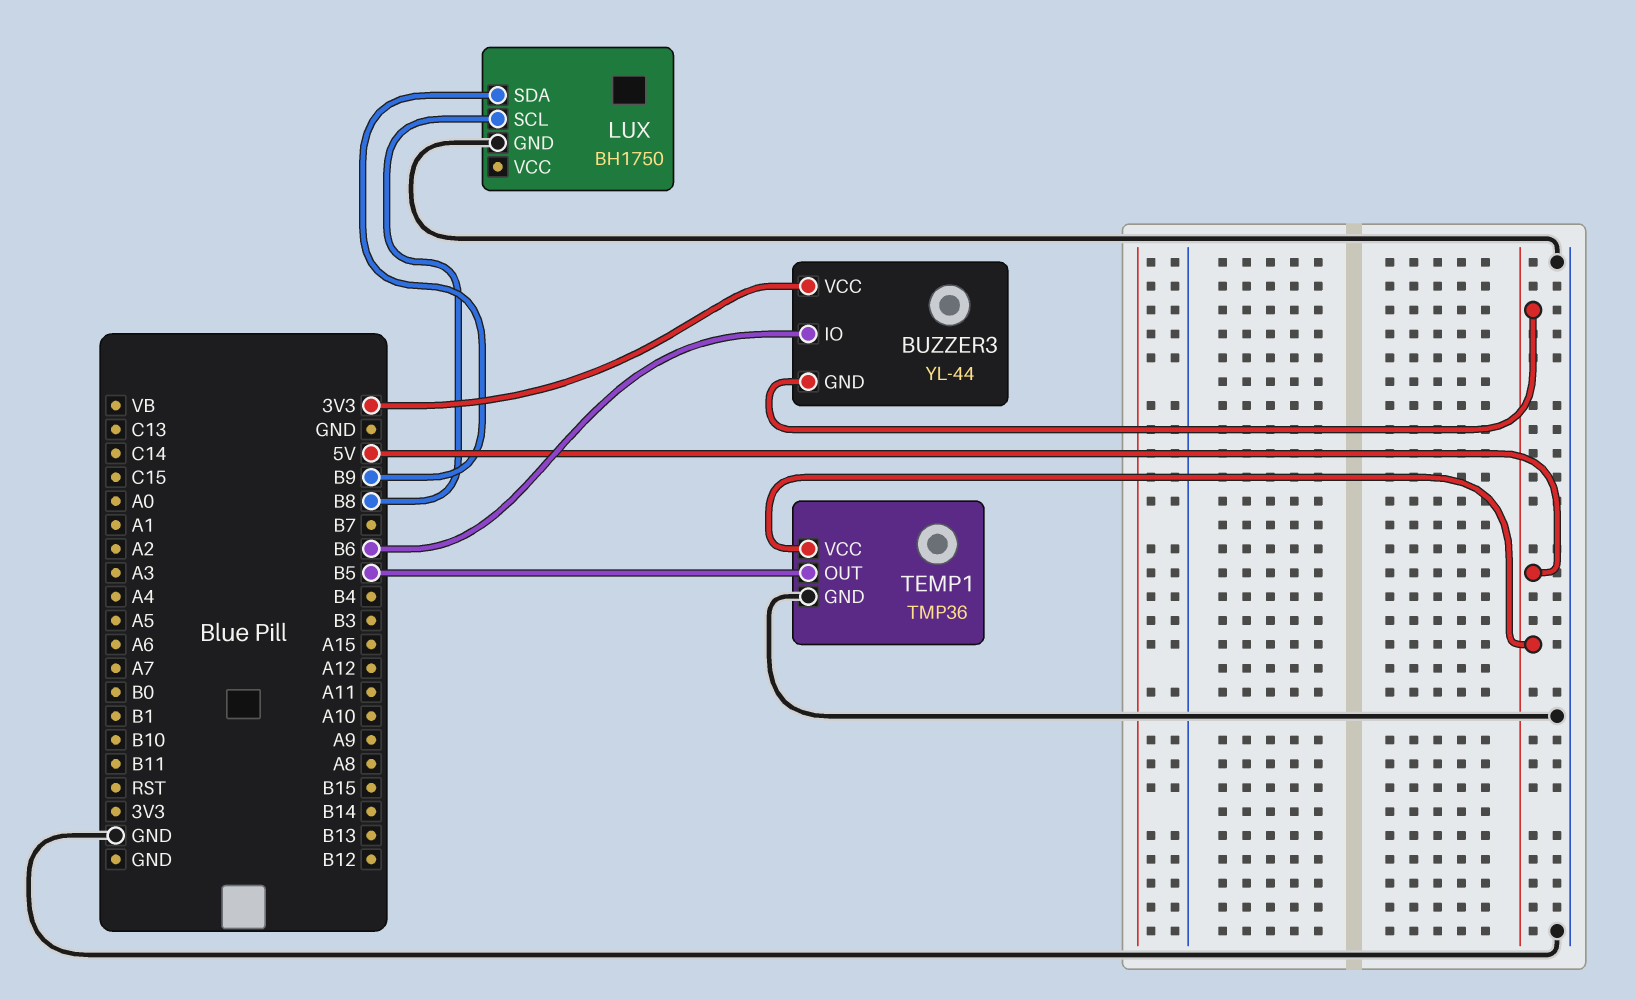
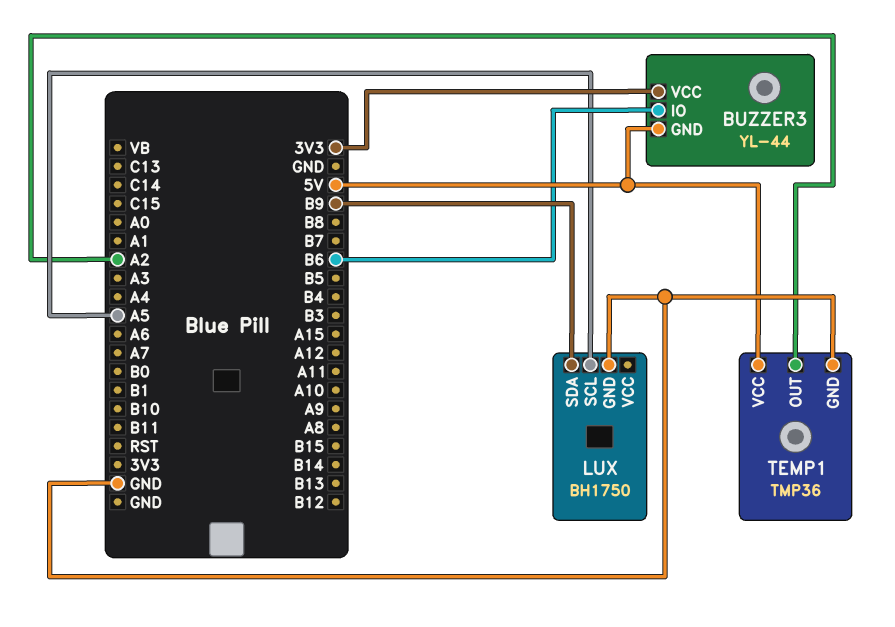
LUX pin SCL: B8 -> A5
TEMP1 pin OUT: B5 -> A2

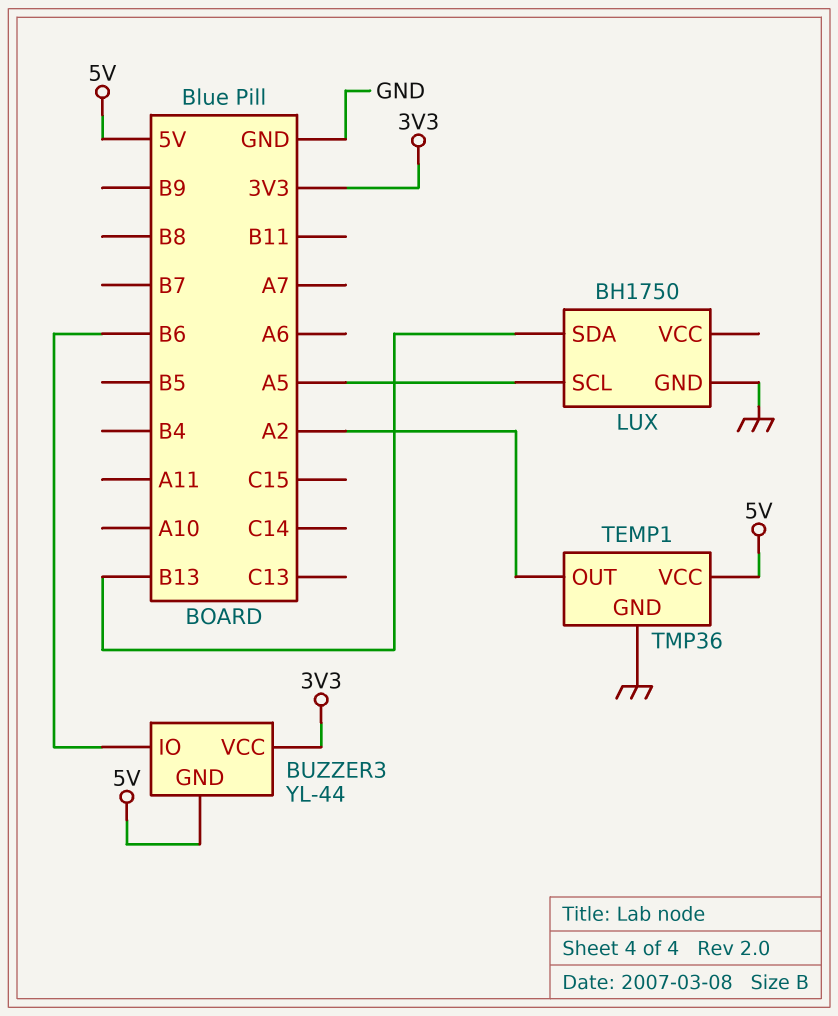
LUX pin SDA: B9 -> B13

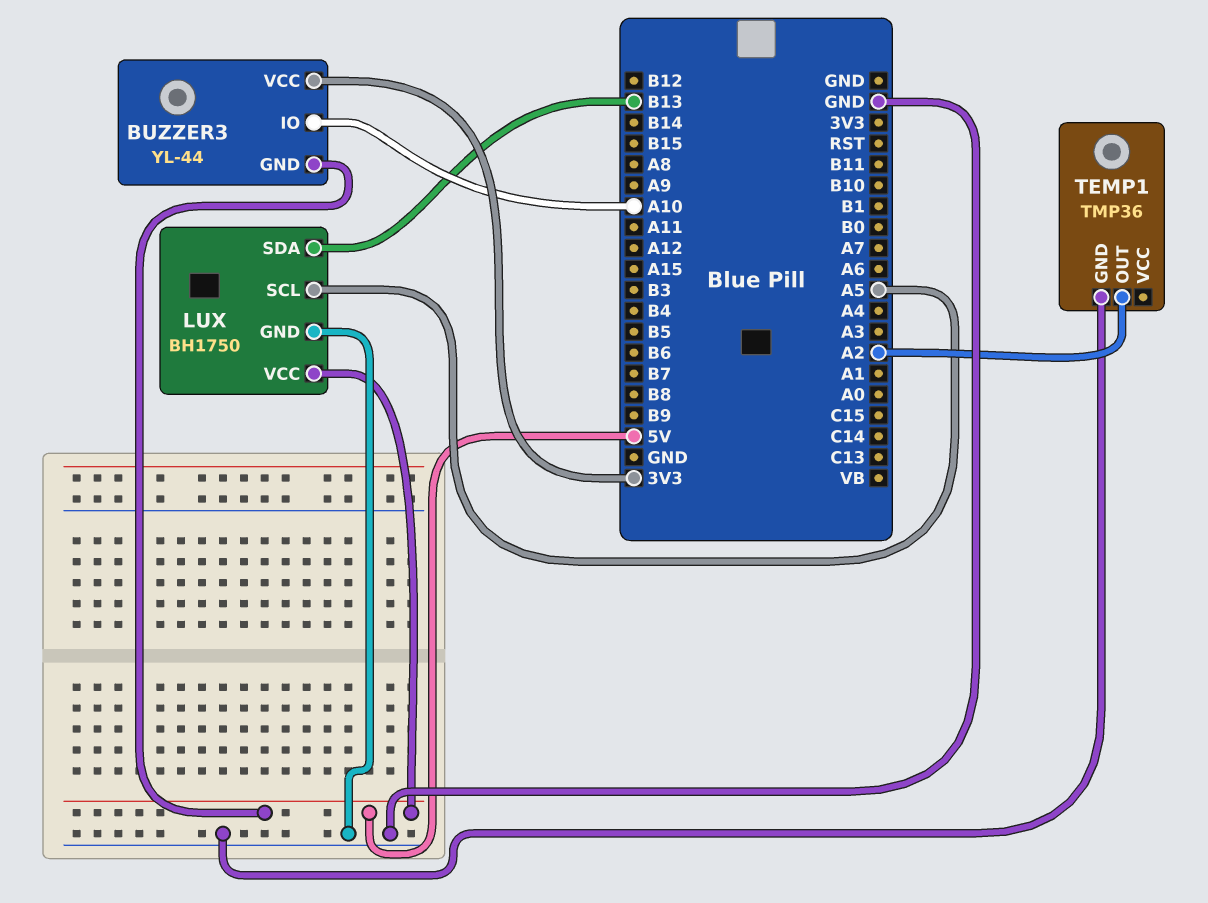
BUZZER3 pin IO: B6 -> A10
LUX pin VCC: none -> 5V
TEMP1 pin VCC: 5V -> none

